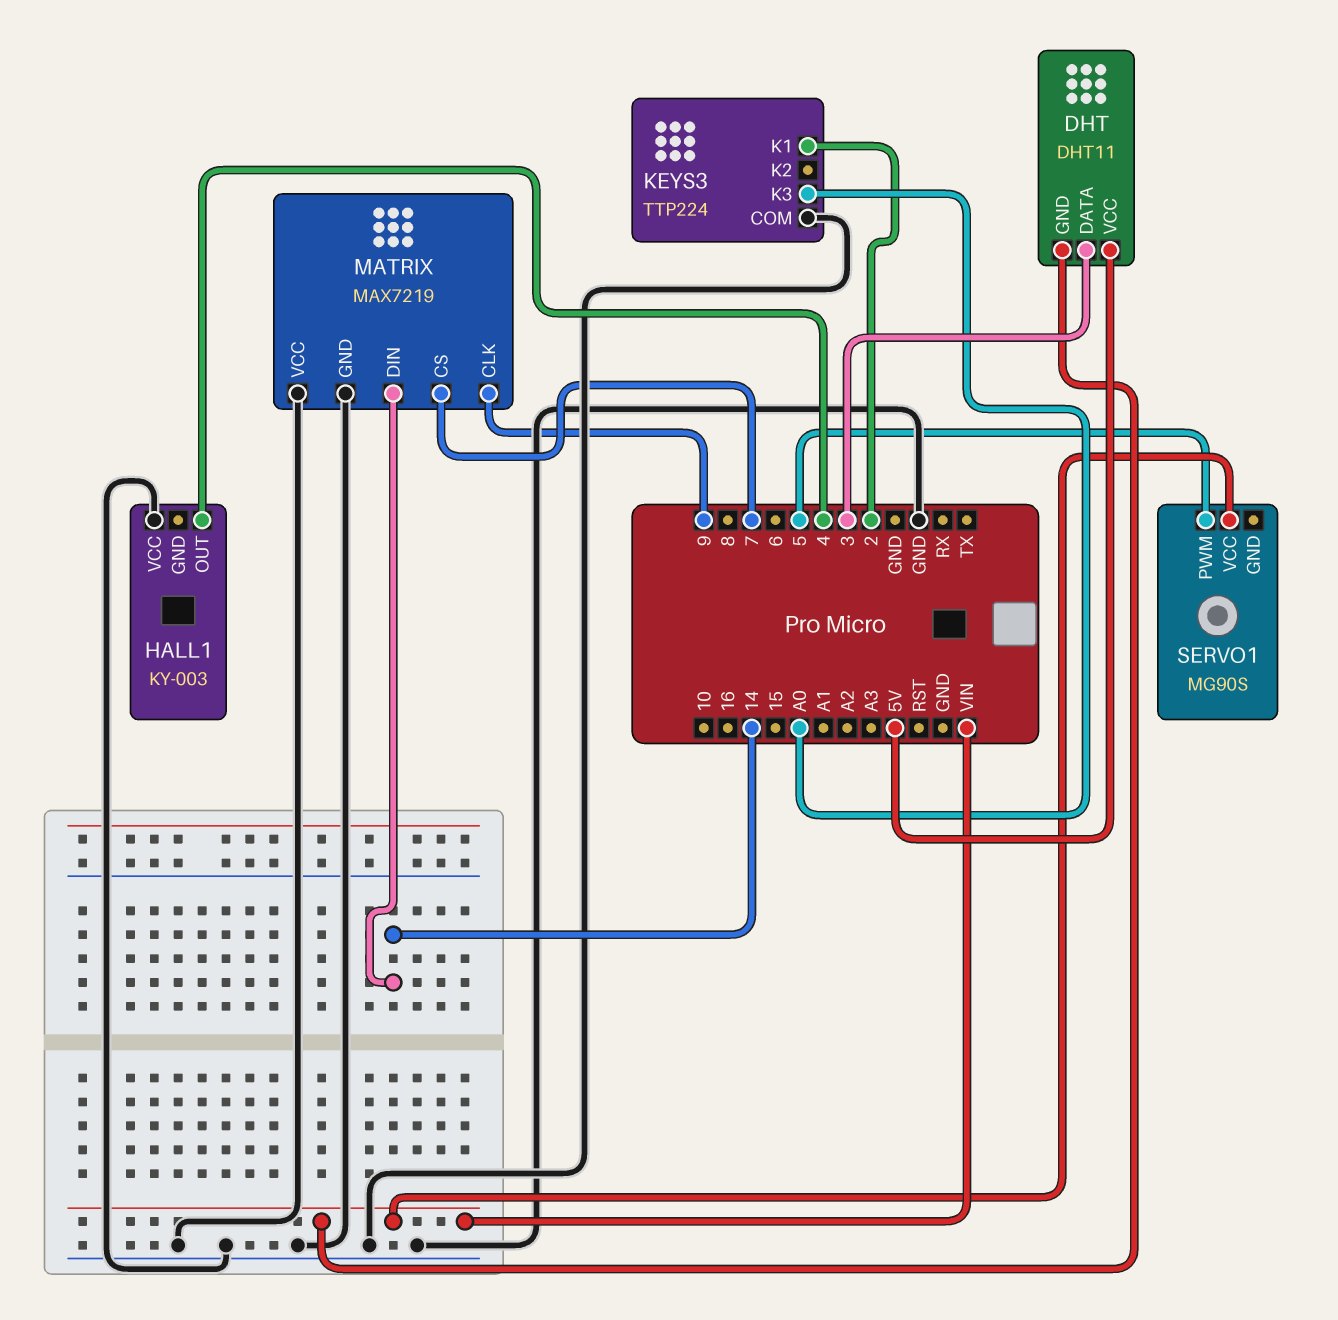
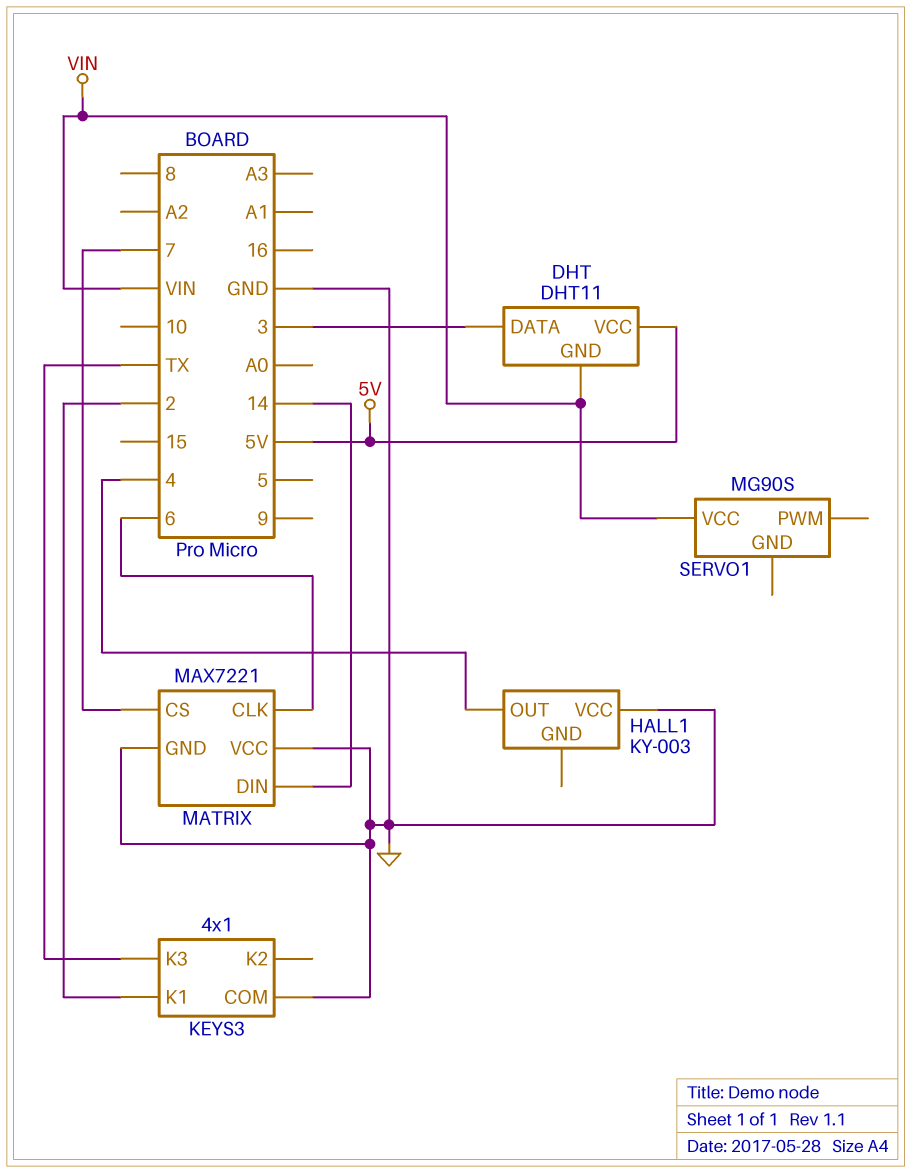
KEYS3: TTP224 -> 4x1
KEYS3 pin K3: A0 -> TX
MATRIX: MAX7219 -> MAX7221
MATRIX pin CLK: 9 -> 6
SERVO1 pin PWM: 5 -> none

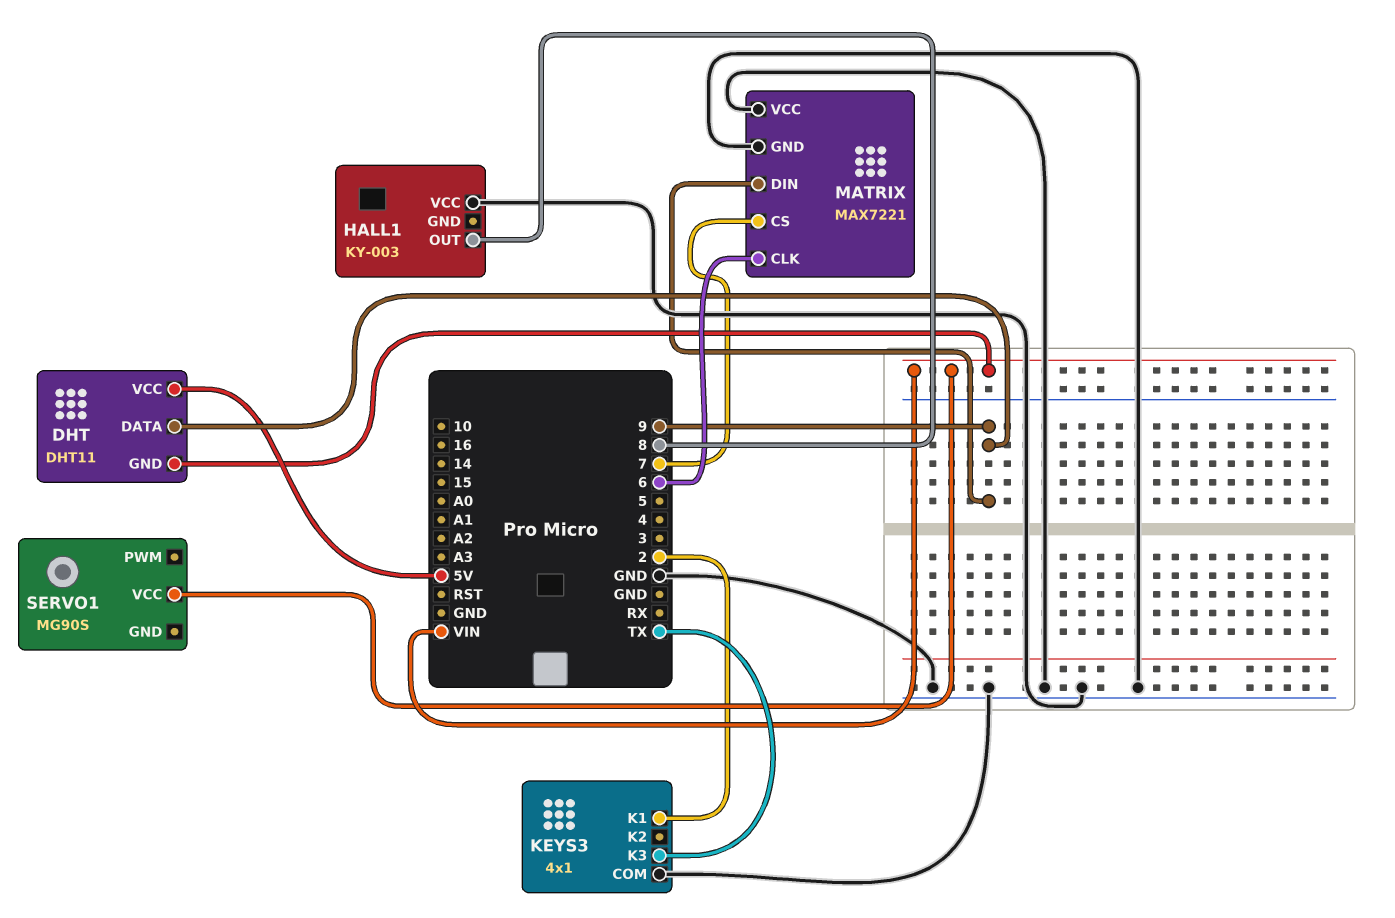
DHT pin DATA: 3 -> 9
HALL1 pin OUT: 4 -> 8
MATRIX pin DIN: 14 -> 9

